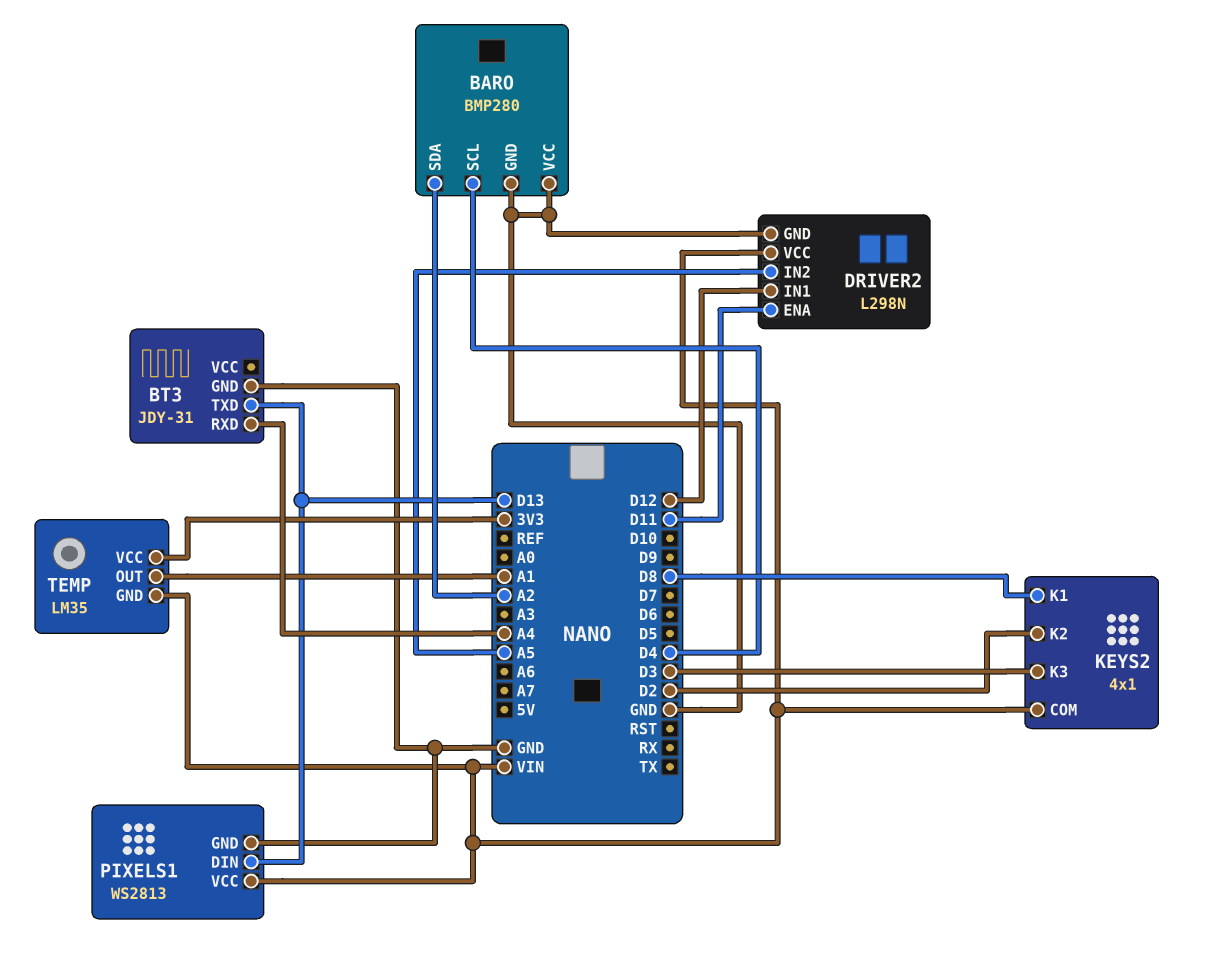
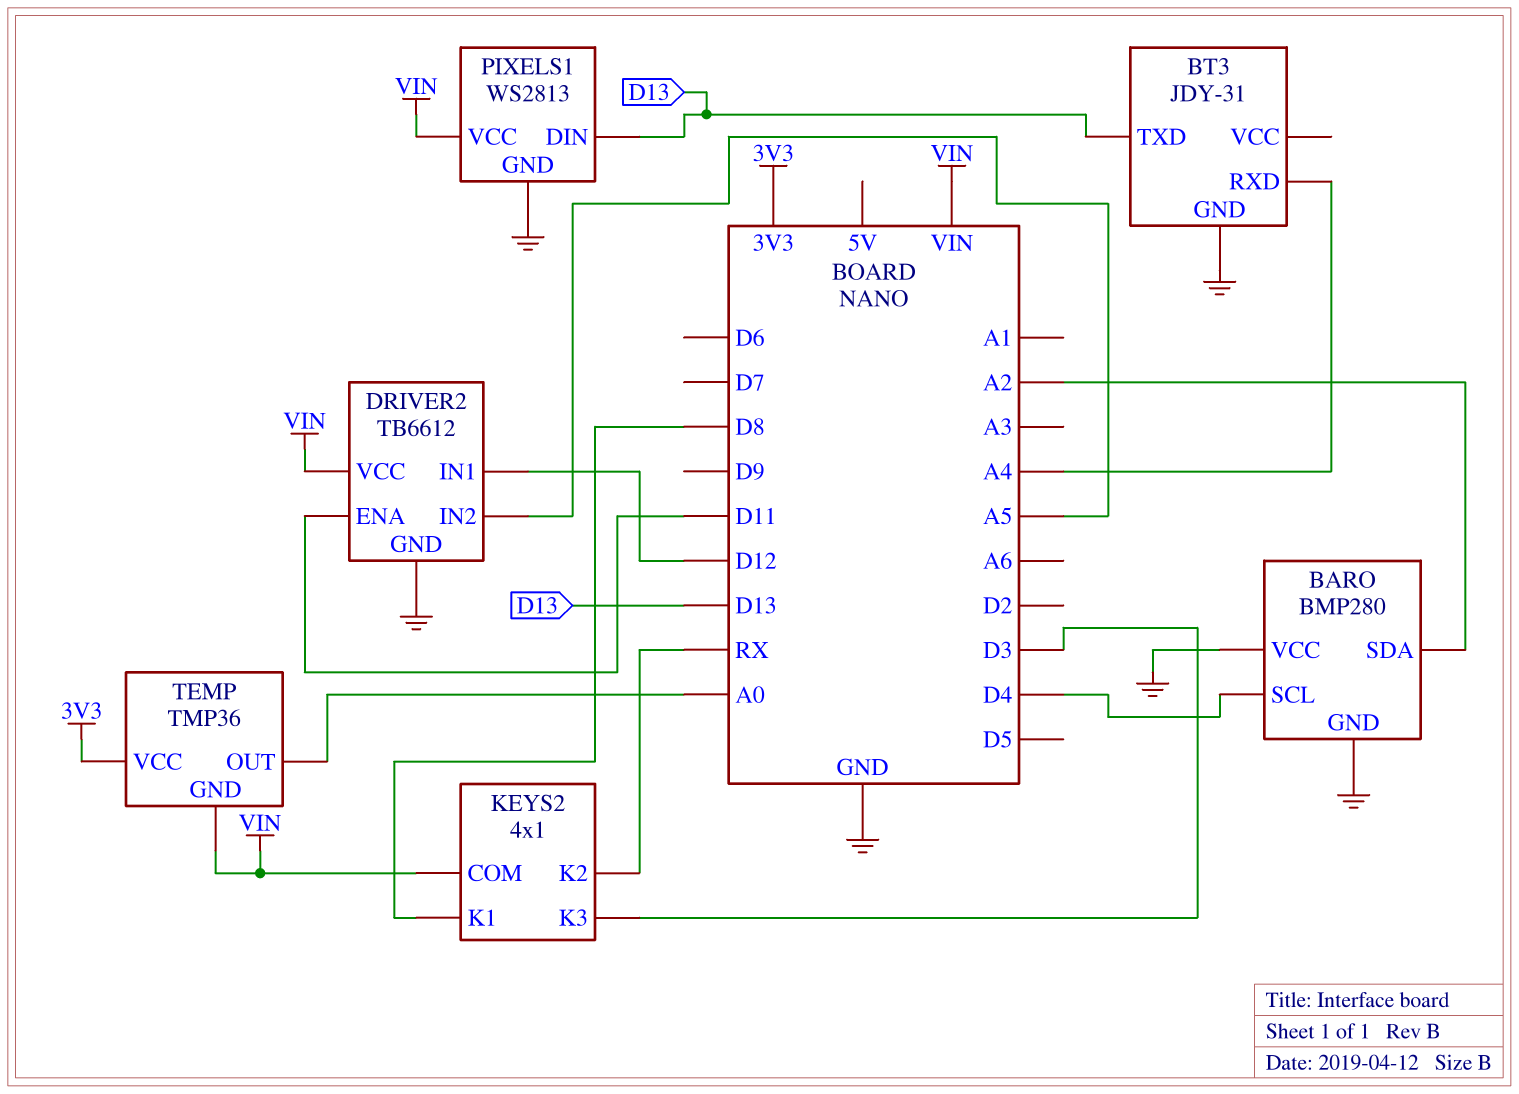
DRIVER2: L298N -> TB6612
KEYS2 pin K2: D2 -> RX
TEMP: LM35 -> TMP36
TEMP pin OUT: A1 -> A0

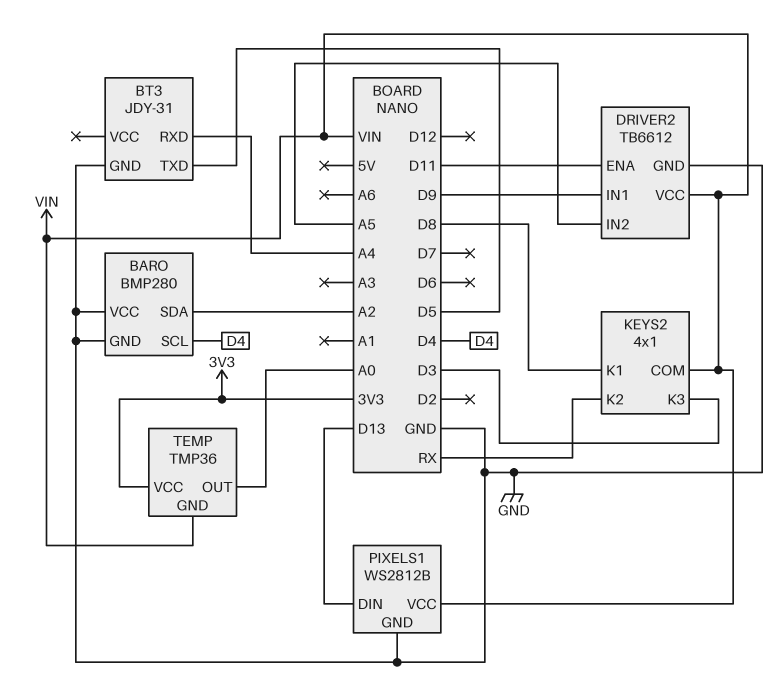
BT3 pin TXD: D13 -> D5
DRIVER2 pin IN1: D12 -> D9
PIXELS1: WS2813 -> WS2812B

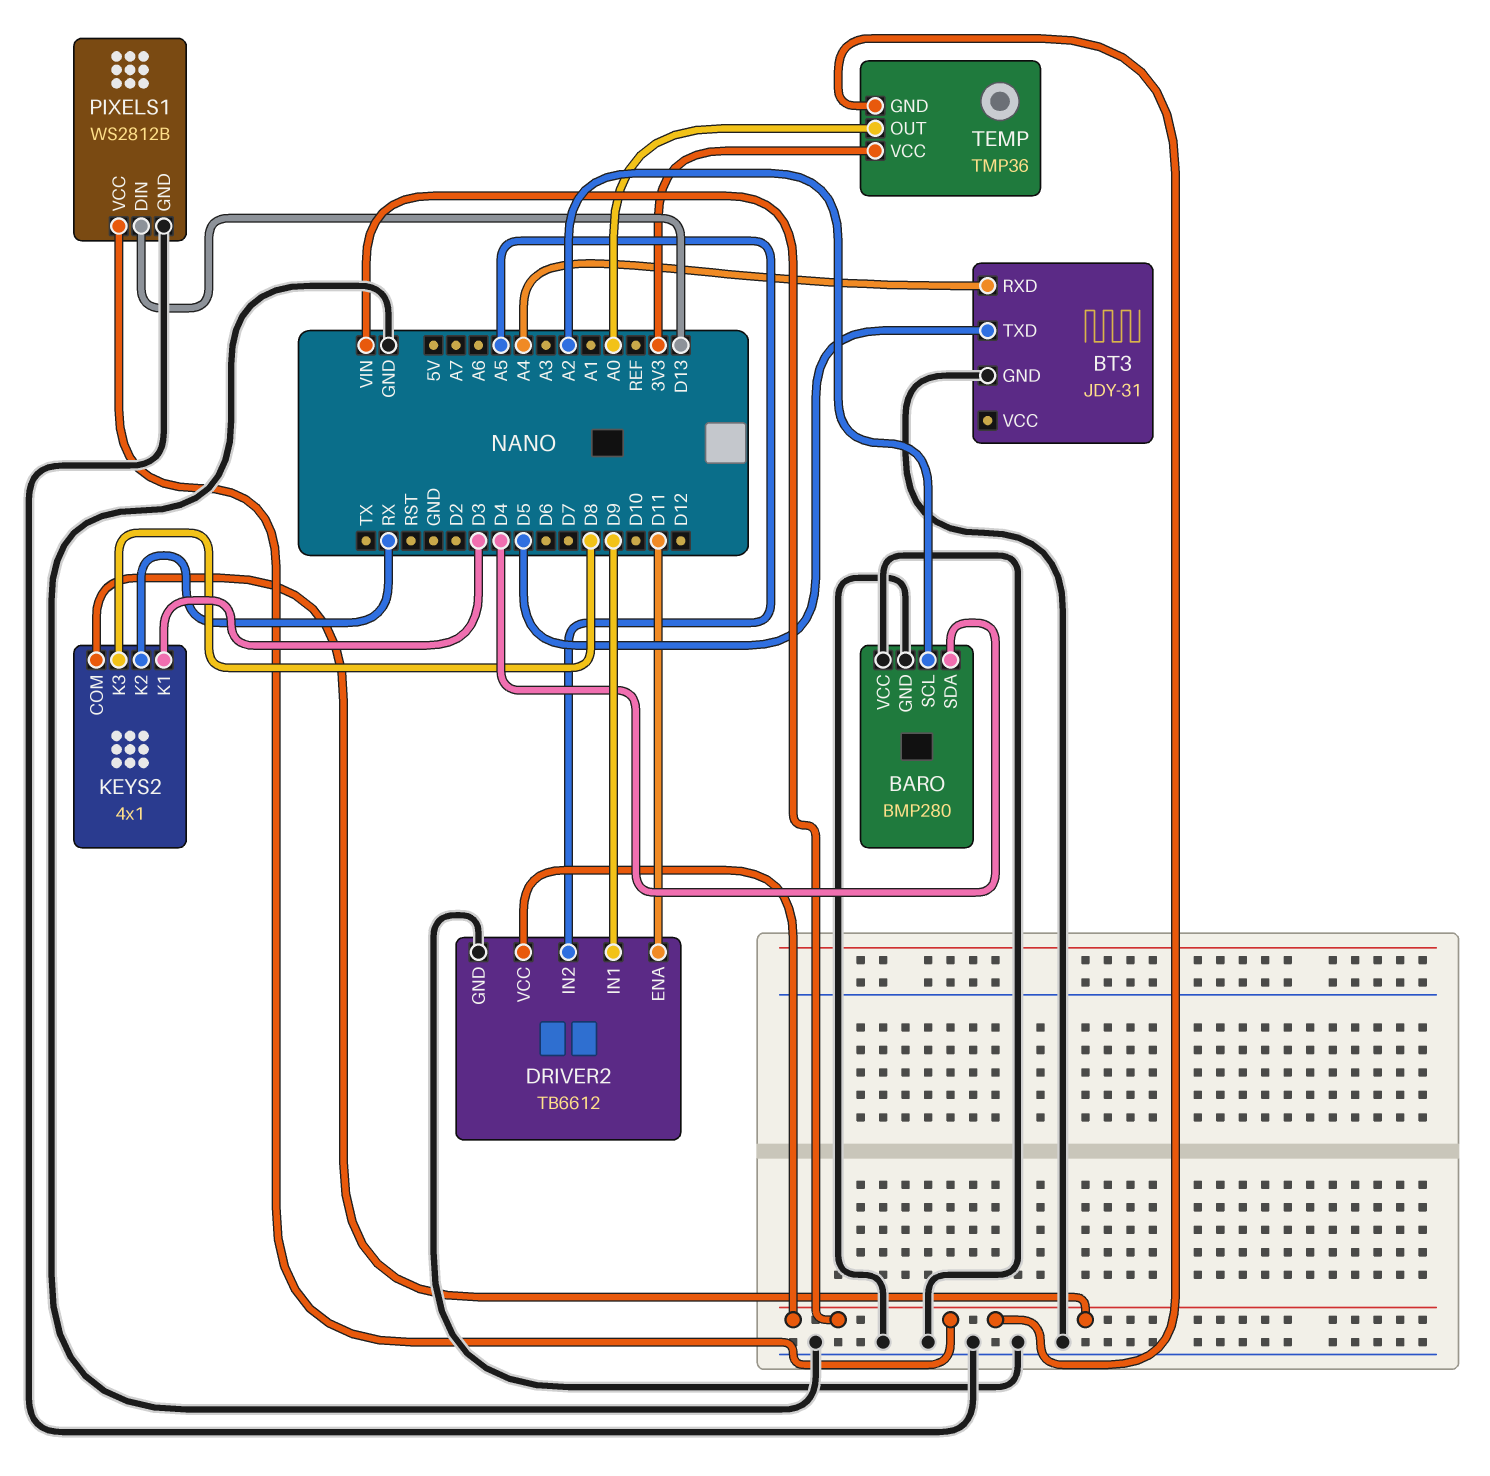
BARO pin SCL: D4 -> A2
BARO pin SDA: A2 -> D4
KEYS2 pin K1: D8 -> D3
KEYS2 pin K3: D3 -> D8

